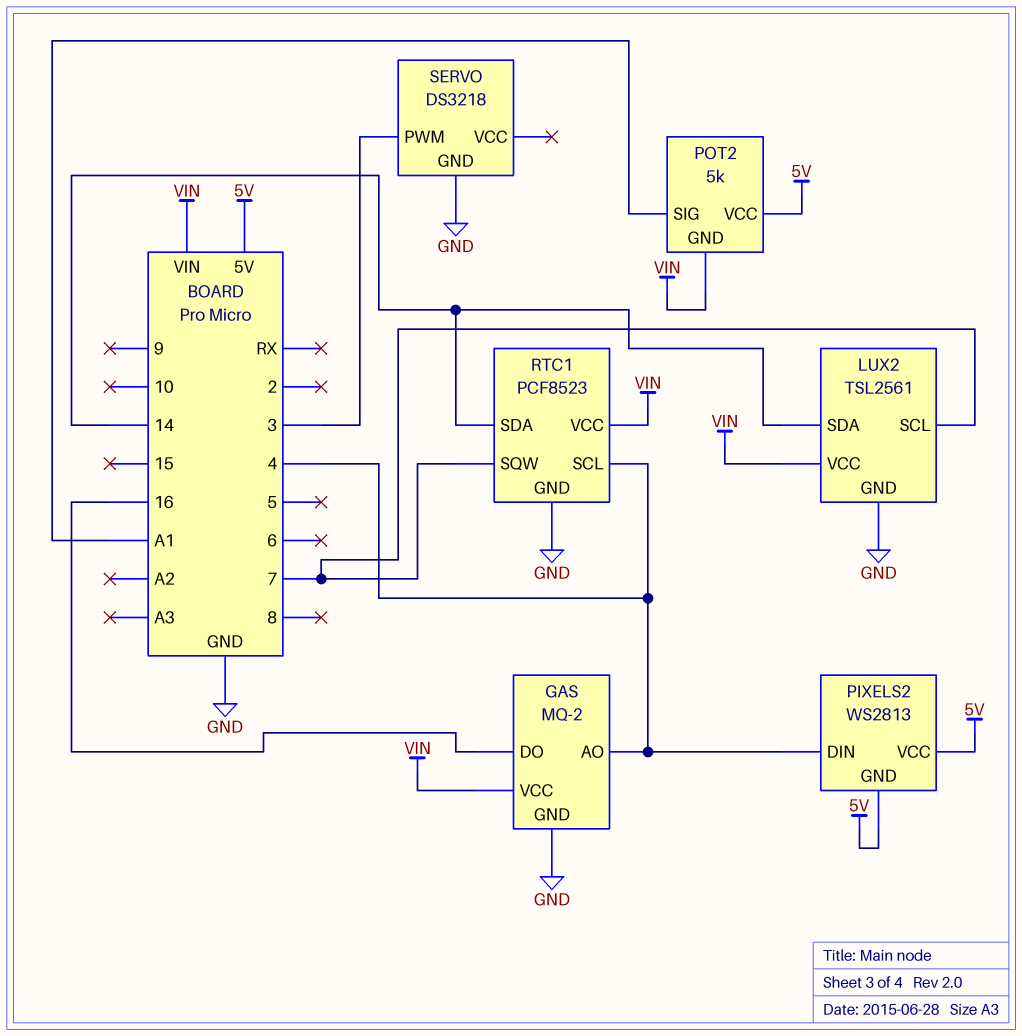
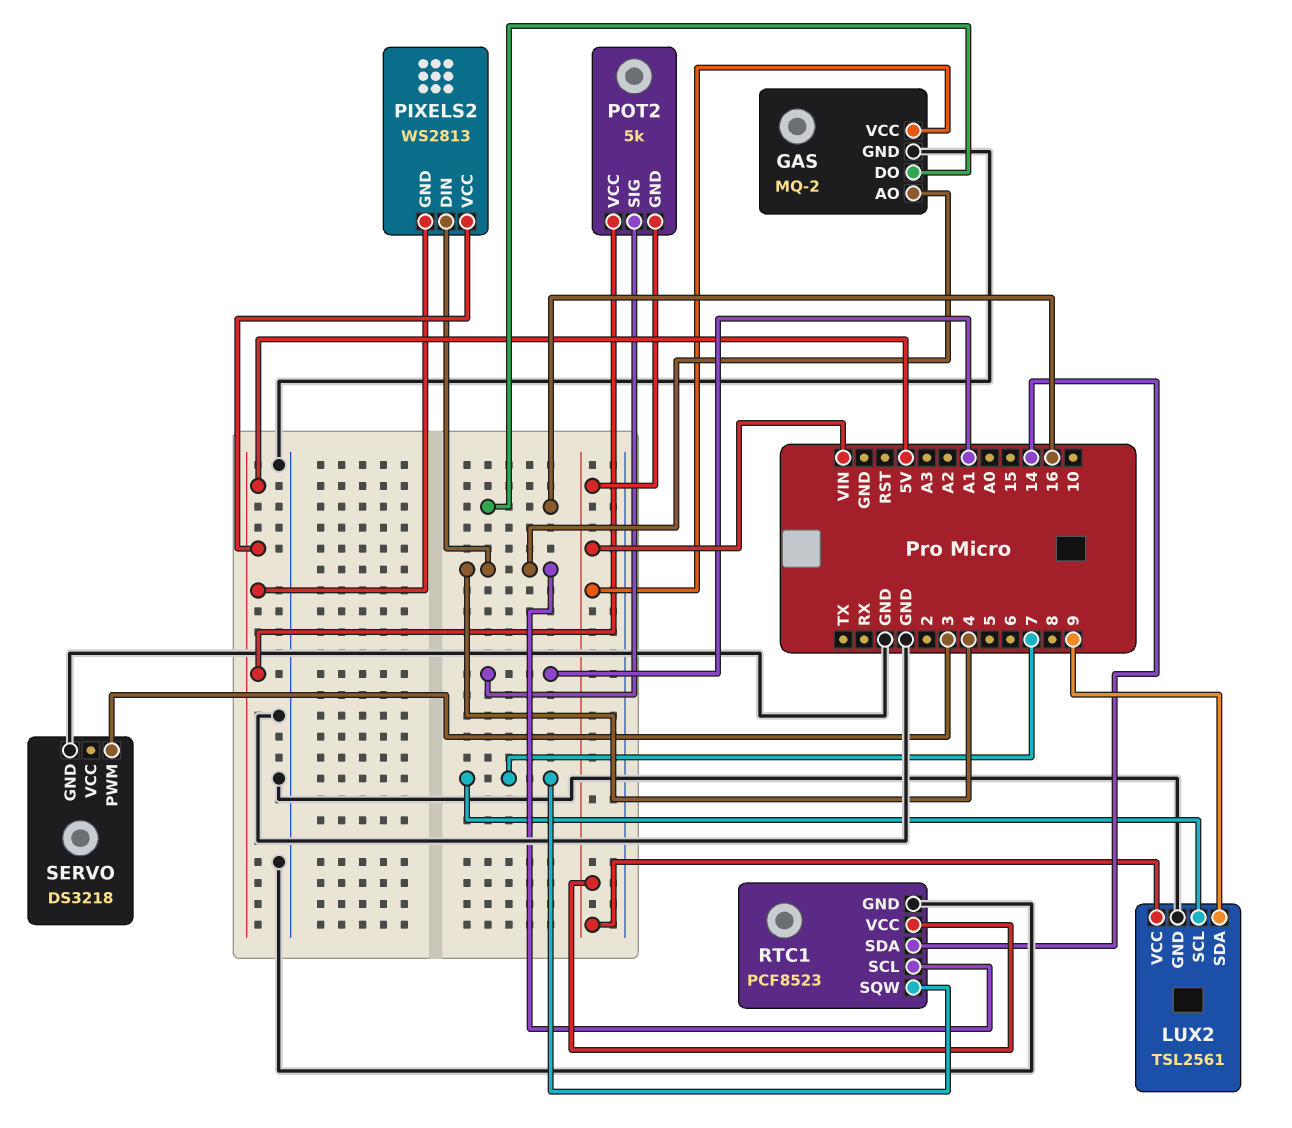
LUX2 pin SDA: 14 -> 9

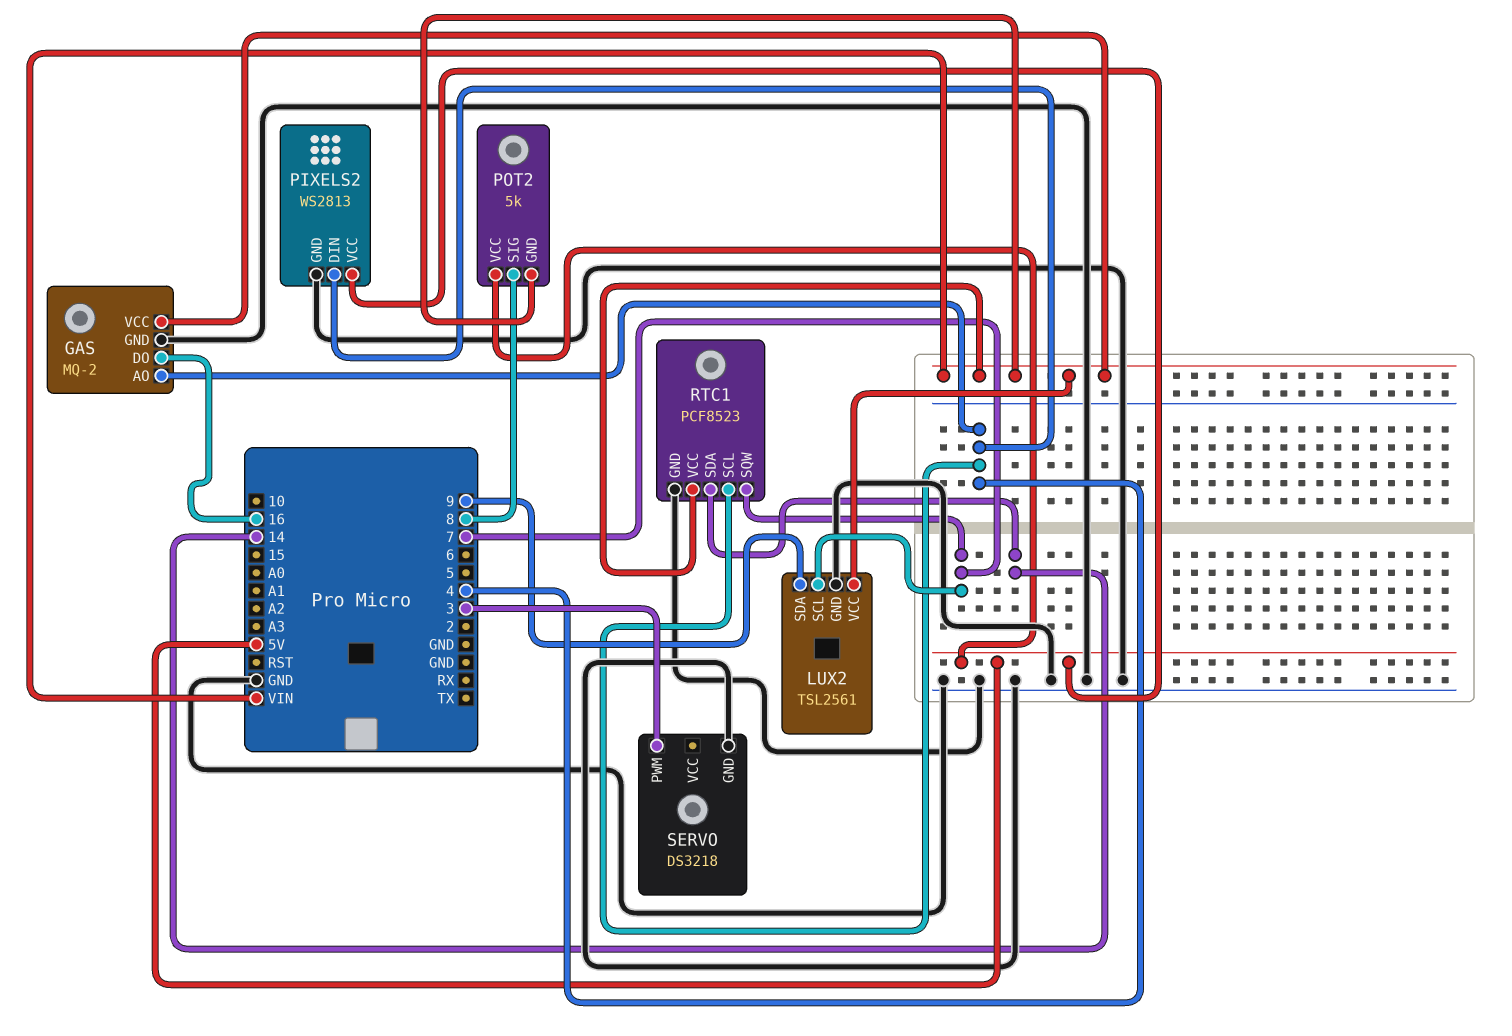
PIXELS2 pin GND: 5V -> GND
POT2 pin SIG: A1 -> 8

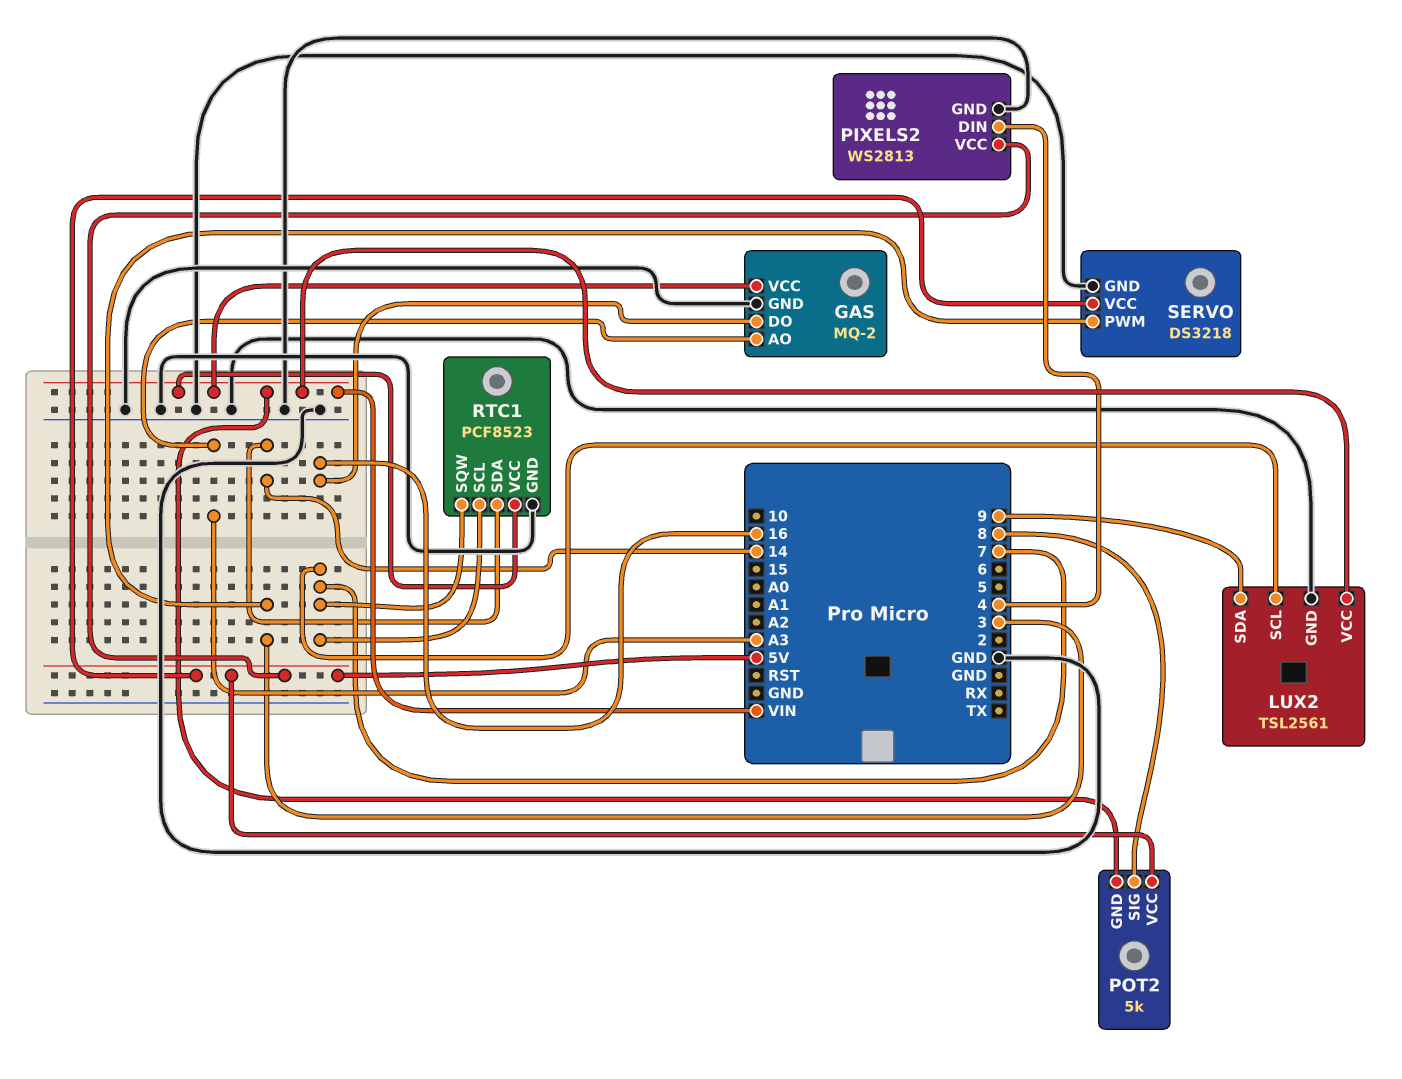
GAS pin AO: 4 -> A3
RTC1 pin SCL: 4 -> 7
SERVO pin VCC: none -> 5V

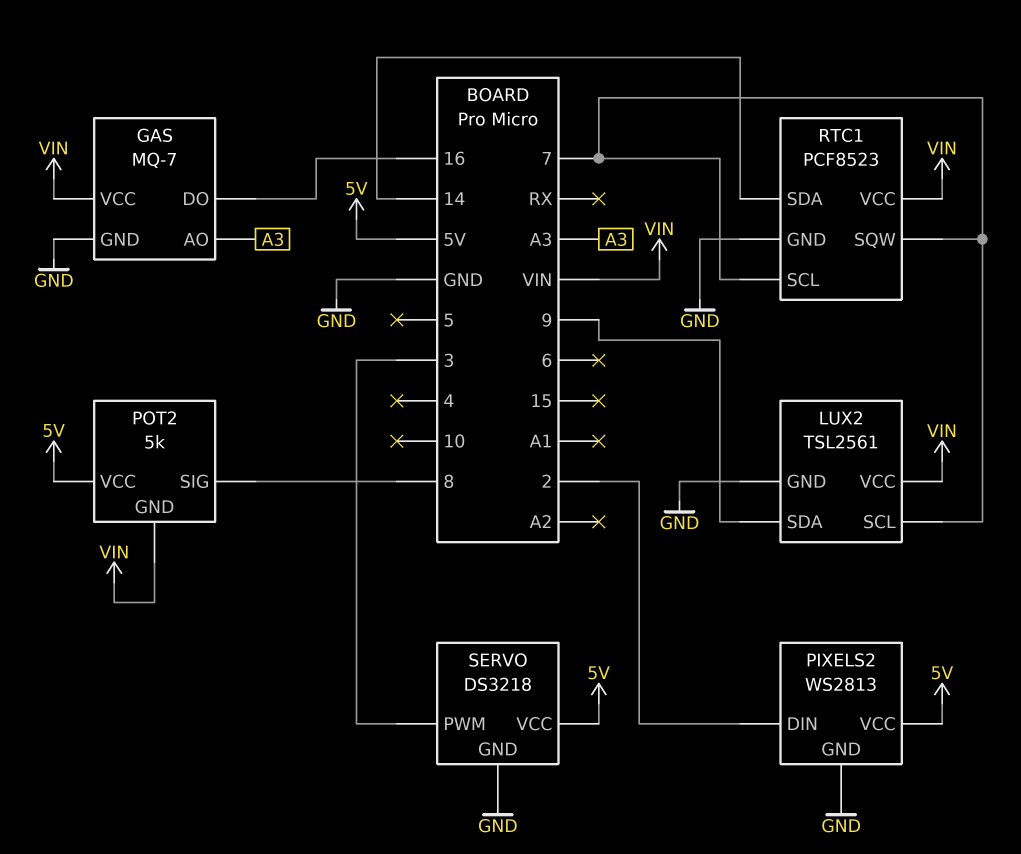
GAS: MQ-2 -> MQ-7
PIXELS2 pin DIN: 4 -> 2

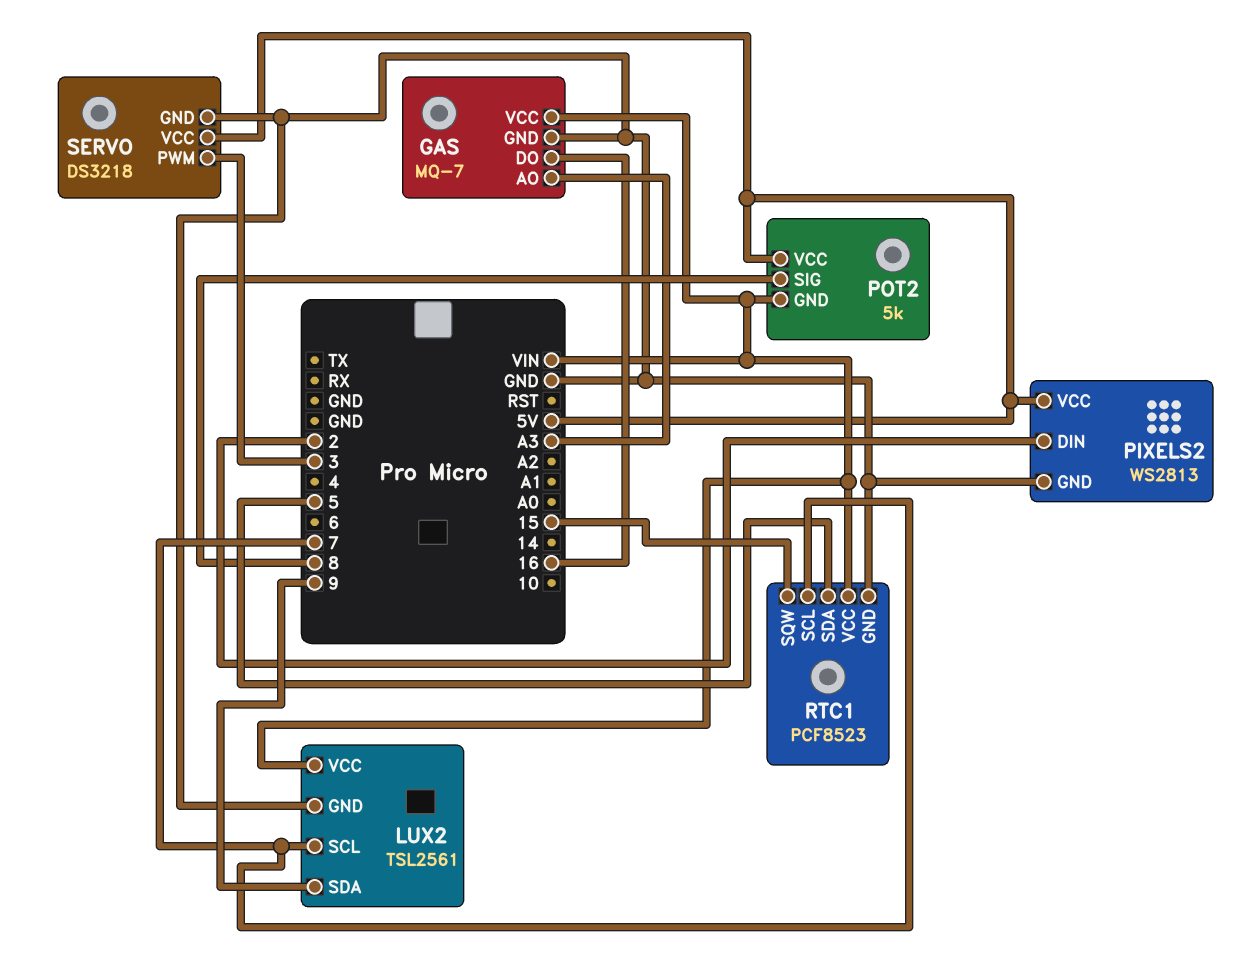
RTC1 pin SDA: 14 -> 5
RTC1 pin SQW: 7 -> 15

